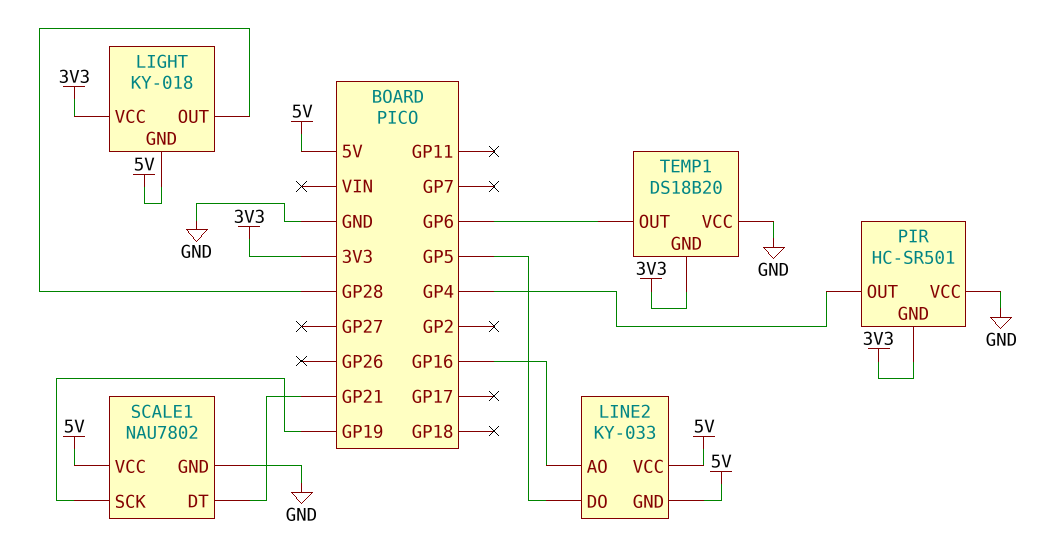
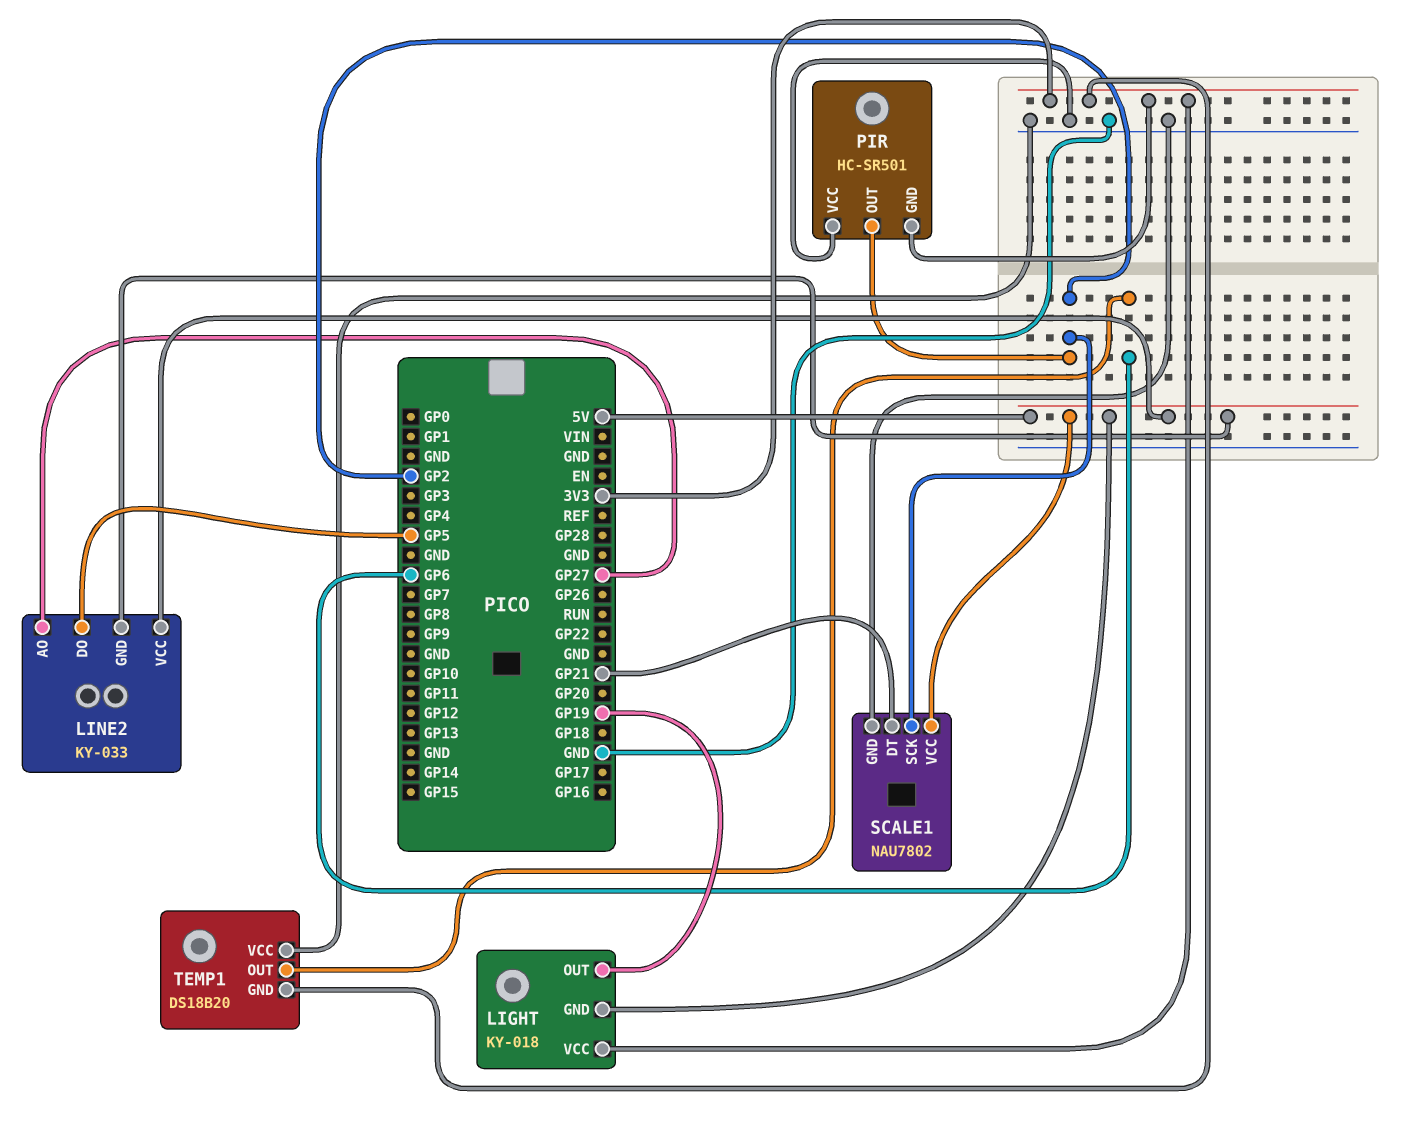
LIGHT pin OUT: GP28 -> GP19
LINE2 pin AO: GP16 -> GP27
PIR pin OUT: GP4 -> GP2
SCALE1 pin SCK: GP19 -> GP2

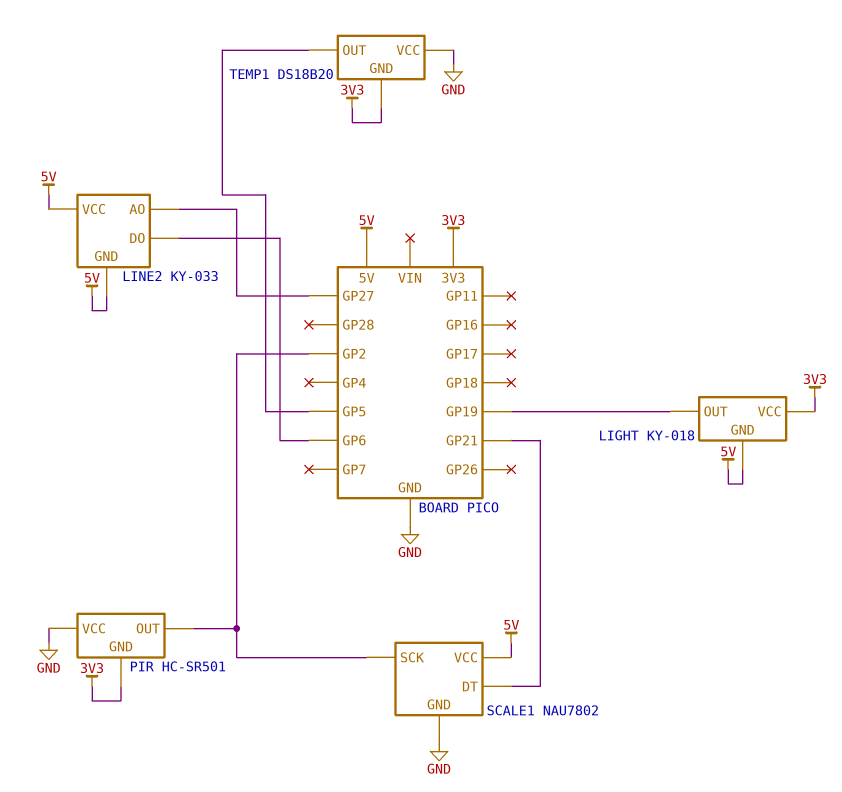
LINE2 pin DO: GP5 -> GP6
TEMP1 pin OUT: GP6 -> GP5

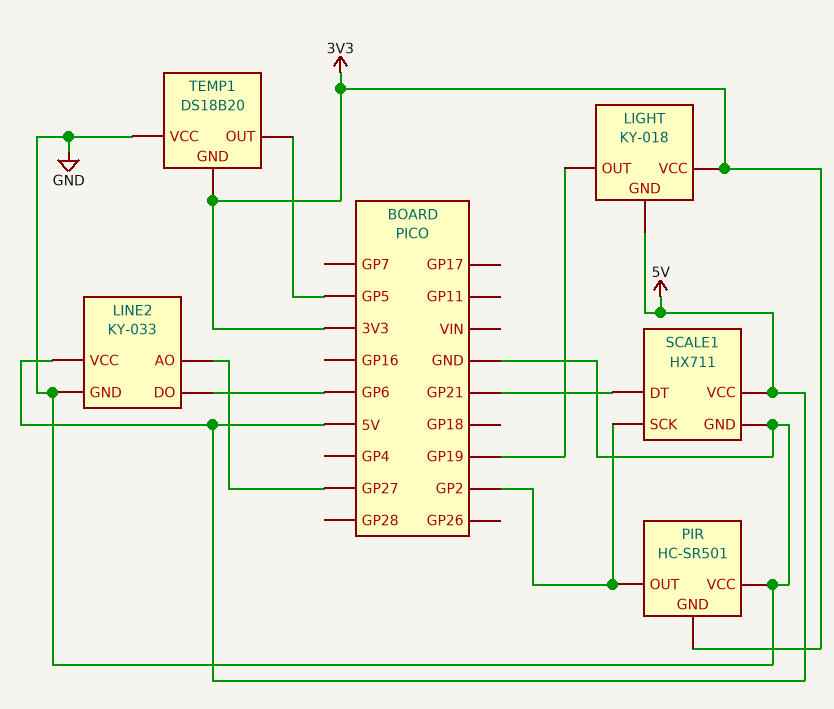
LINE2 pin GND: 5V -> GND
SCALE1: NAU7802 -> HX711

